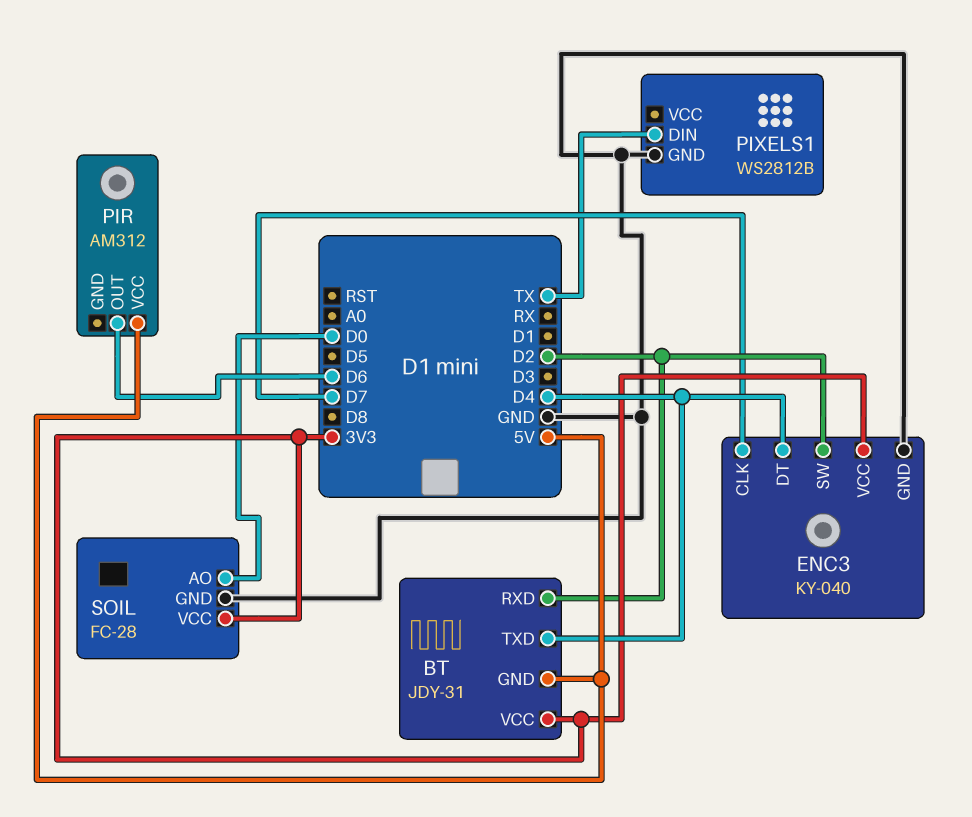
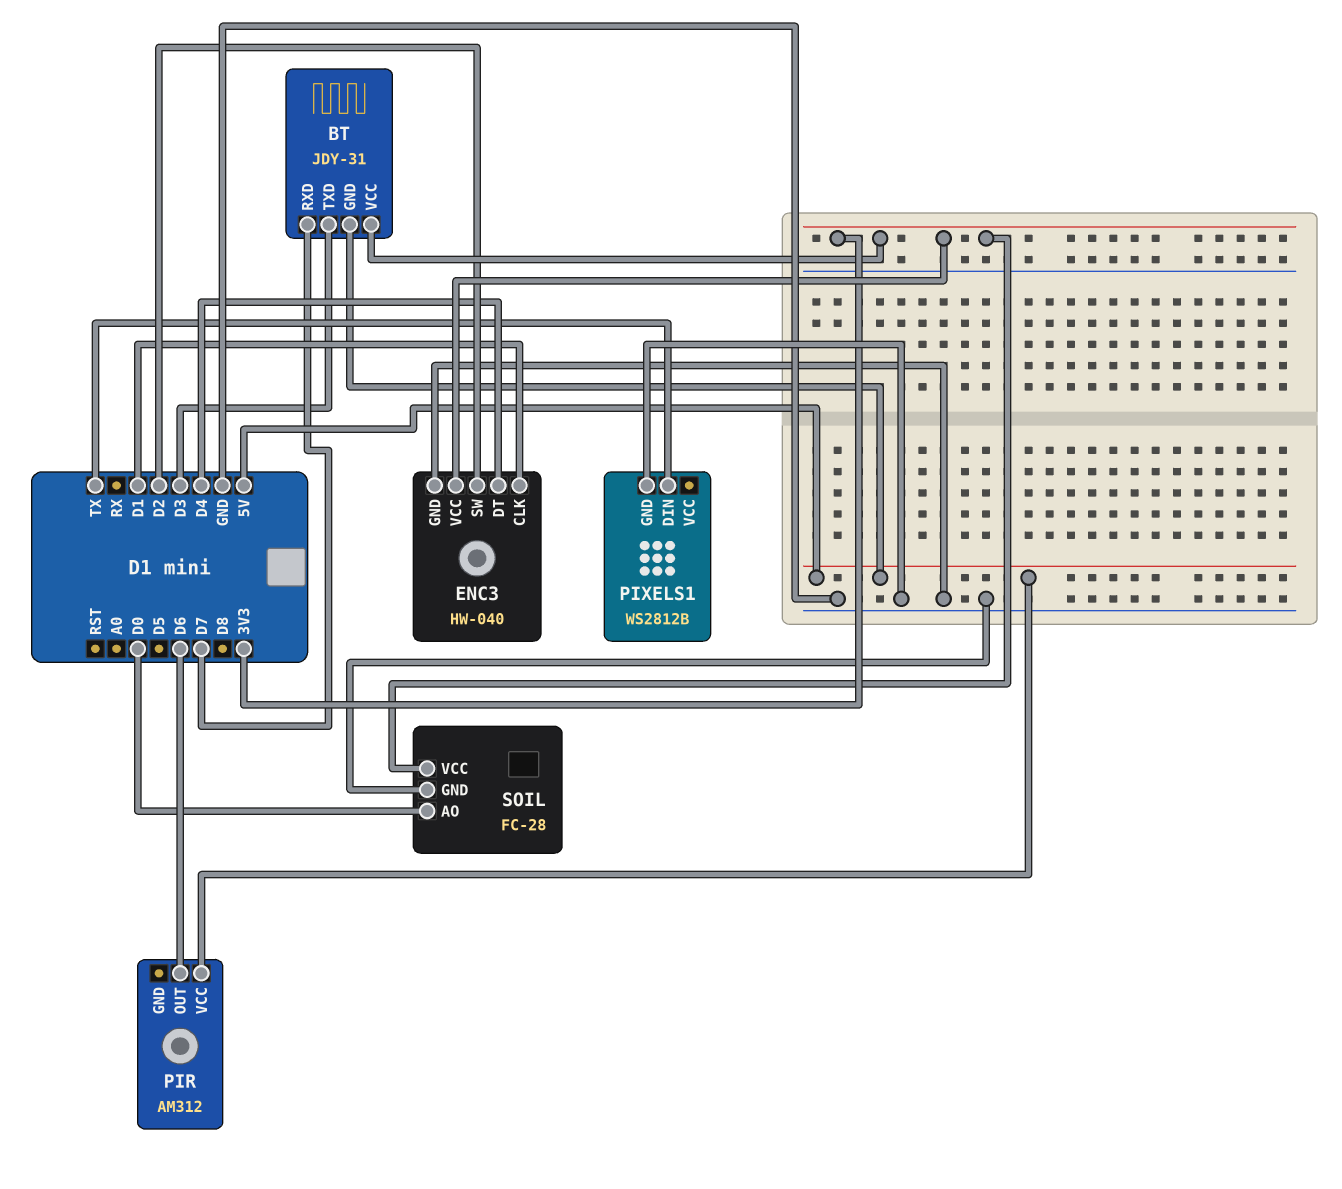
BT pin RXD: D2 -> D7
BT pin TXD: D4 -> D3
ENC3: KY-040 -> HW-040
ENC3 pin CLK: D7 -> D1

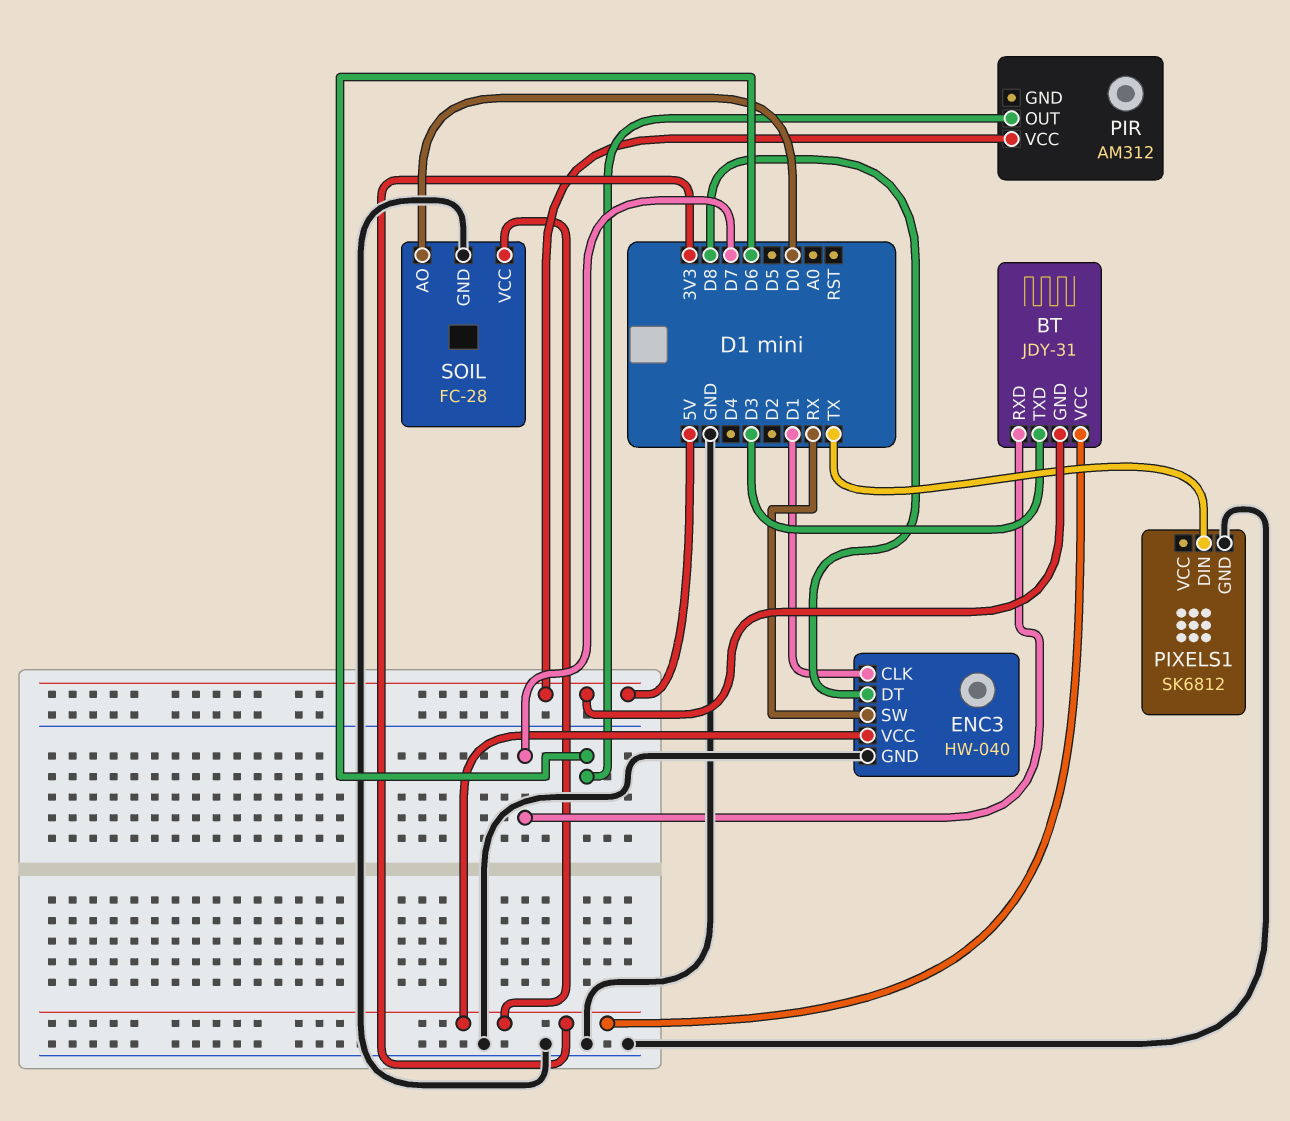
ENC3 pin DT: D4 -> D8
ENC3 pin SW: D2 -> RX
PIXELS1: WS2812B -> SK6812

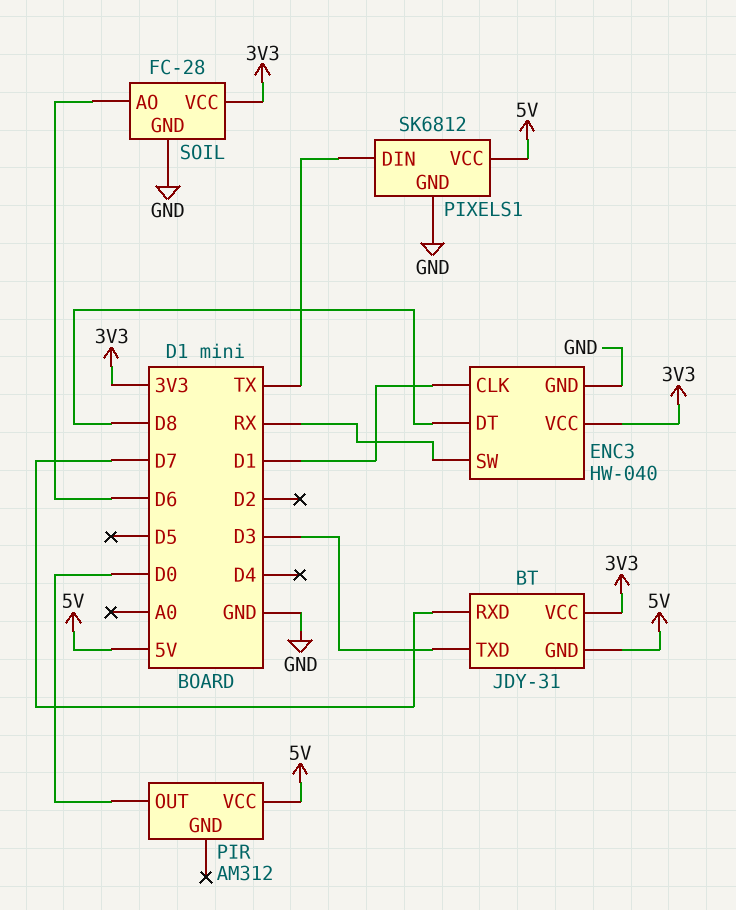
PIR pin OUT: D6 -> D0
PIXELS1 pin VCC: none -> 5V
SOIL pin AO: D0 -> D6

